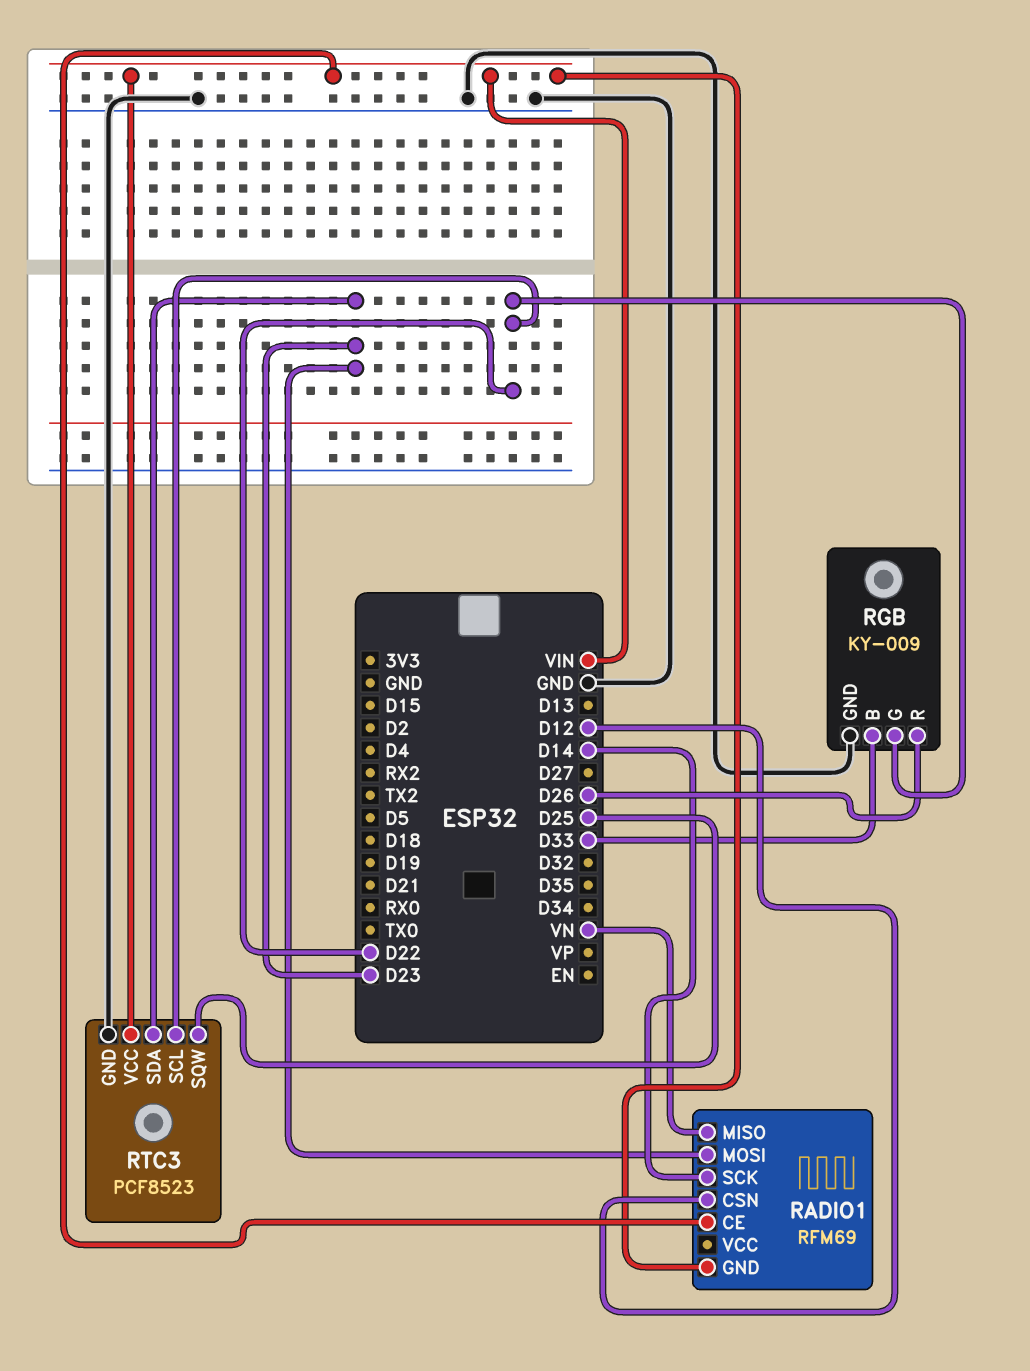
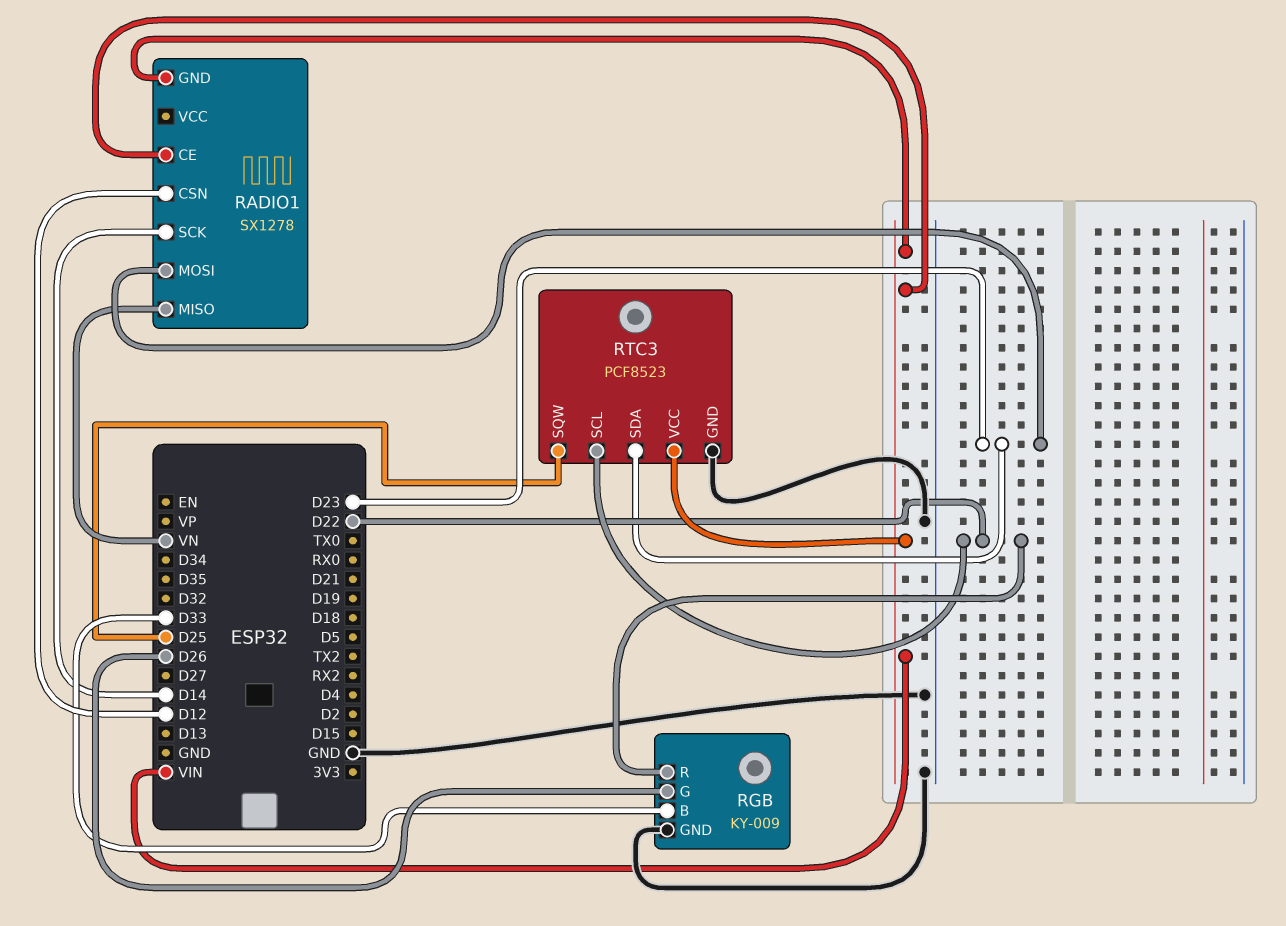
RADIO1: RFM69 -> SX1278
RGB pin G: D22 -> D26
RGB pin R: D26 -> D22

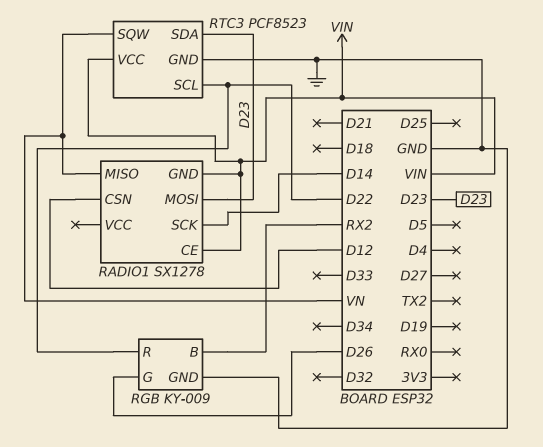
RGB pin B: D33 -> RX2
RTC3 pin SQW: D25 -> VN

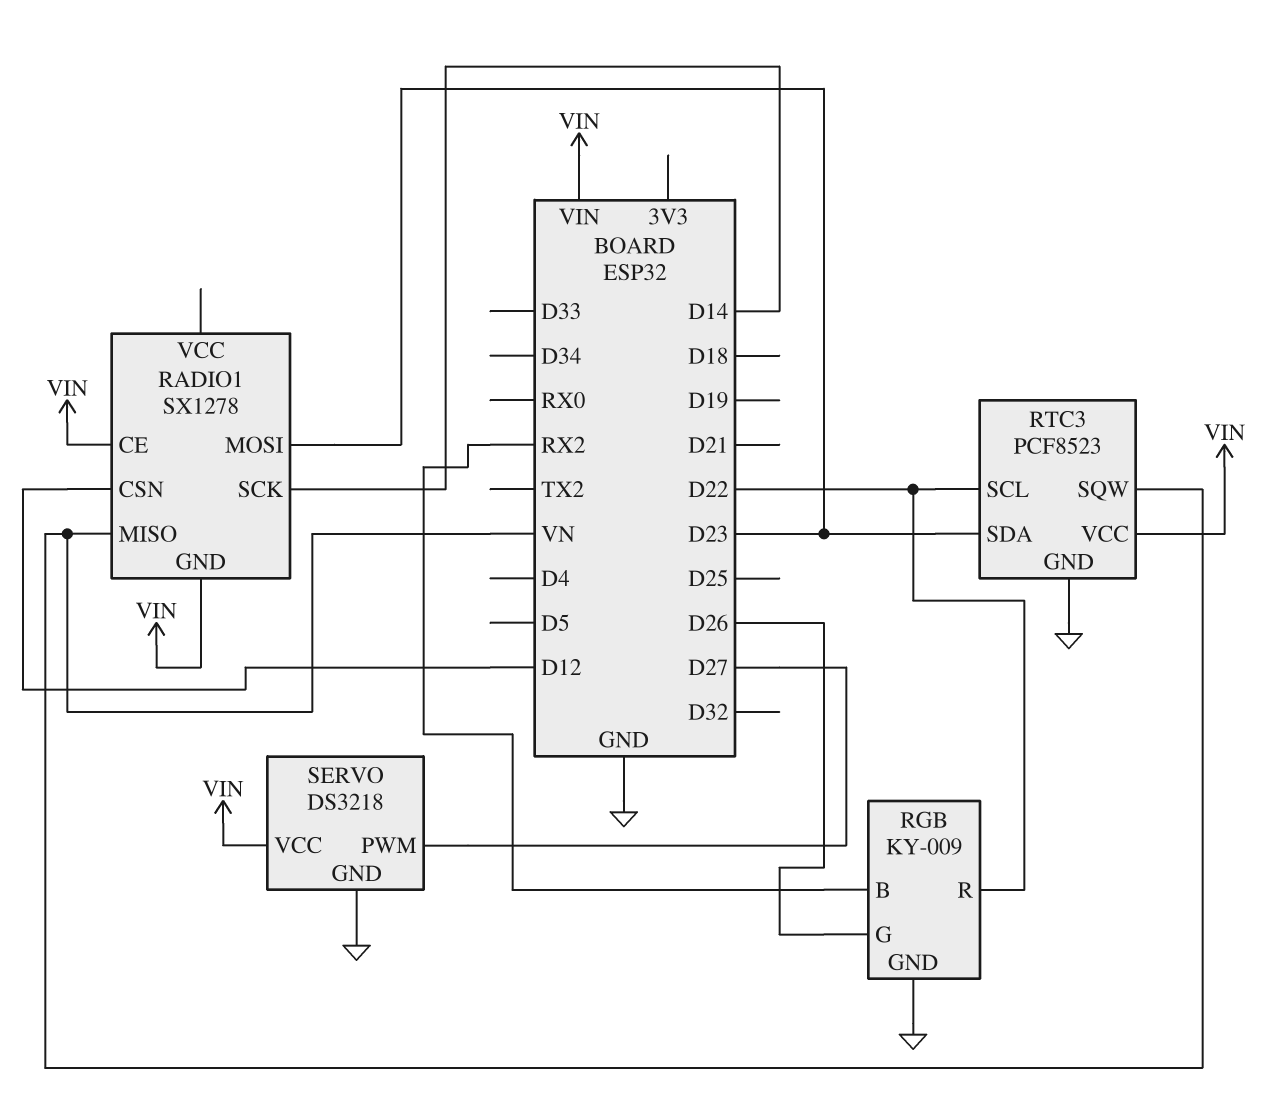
SERVO: none -> DS3218
SERVO pin GND: none -> GND
SERVO pin PWM: none -> D27
SERVO pin VCC: none -> VIN

